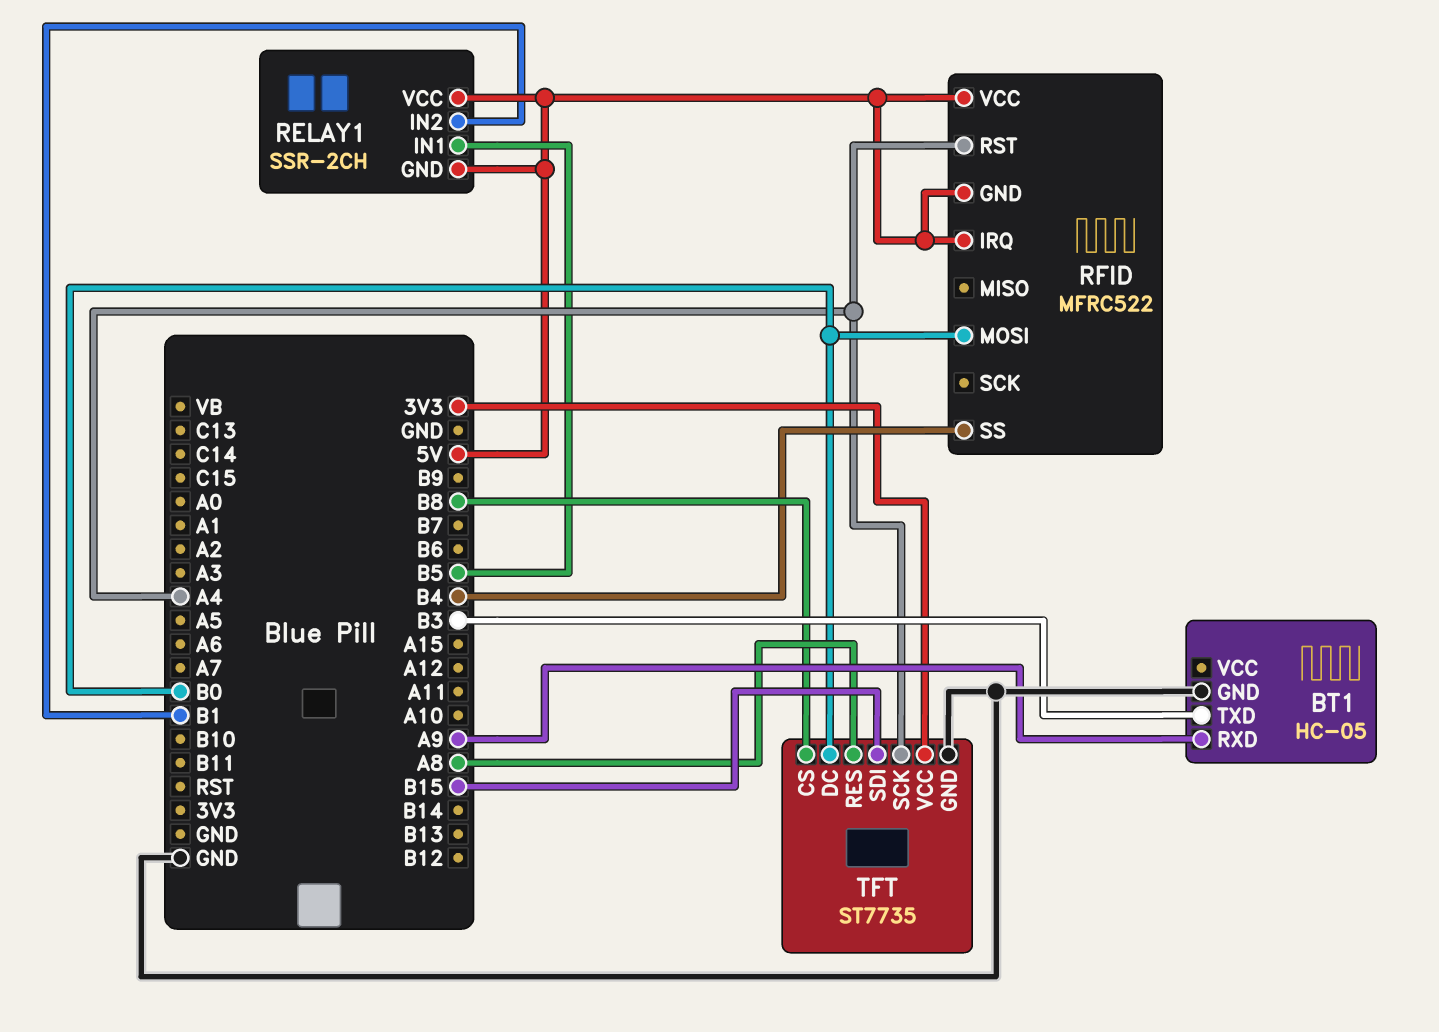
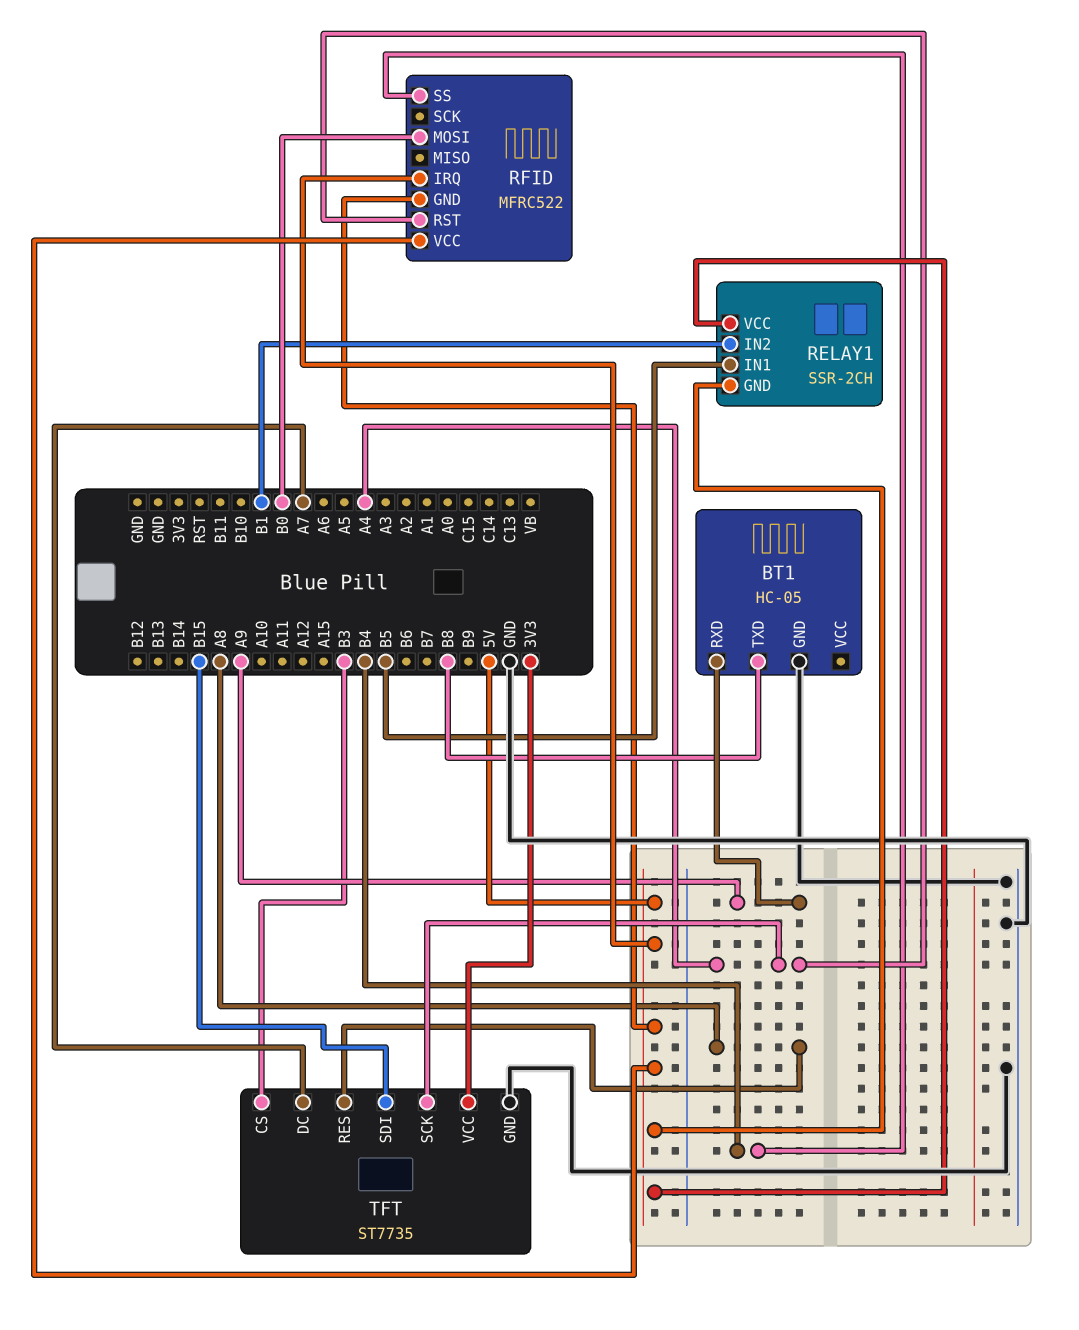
BT1 pin TXD: B3 -> B8
TFT pin CS: B8 -> B3
TFT pin DC: B0 -> A7

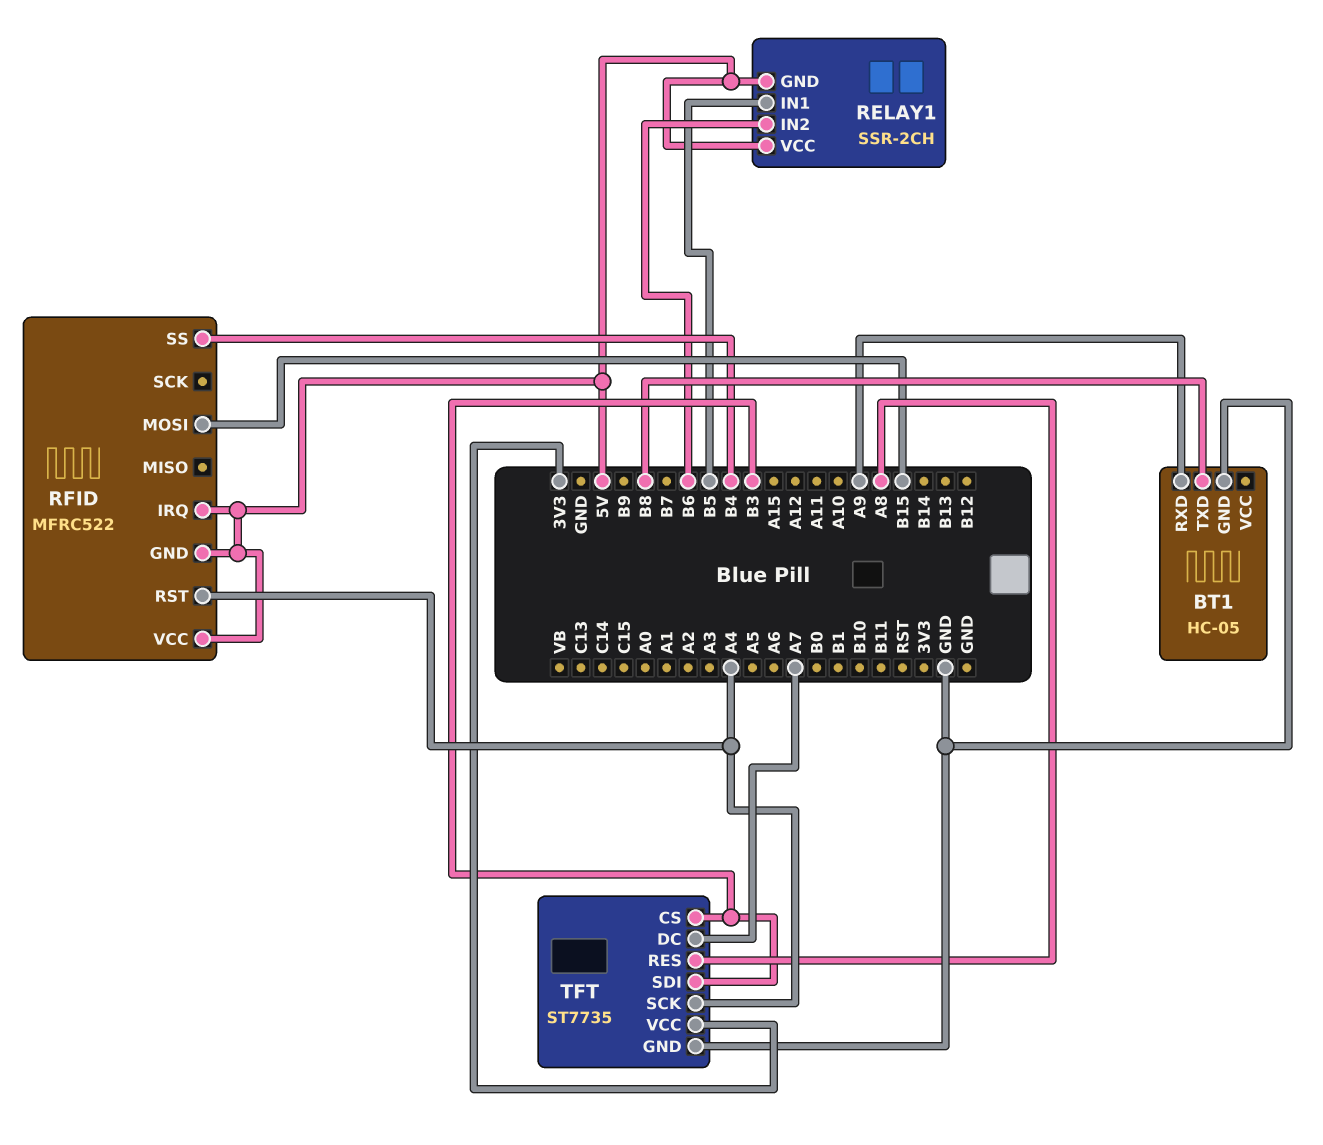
RELAY1 pin IN2: B1 -> B6
RFID pin MOSI: B0 -> B15
TFT pin SDI: B15 -> B3

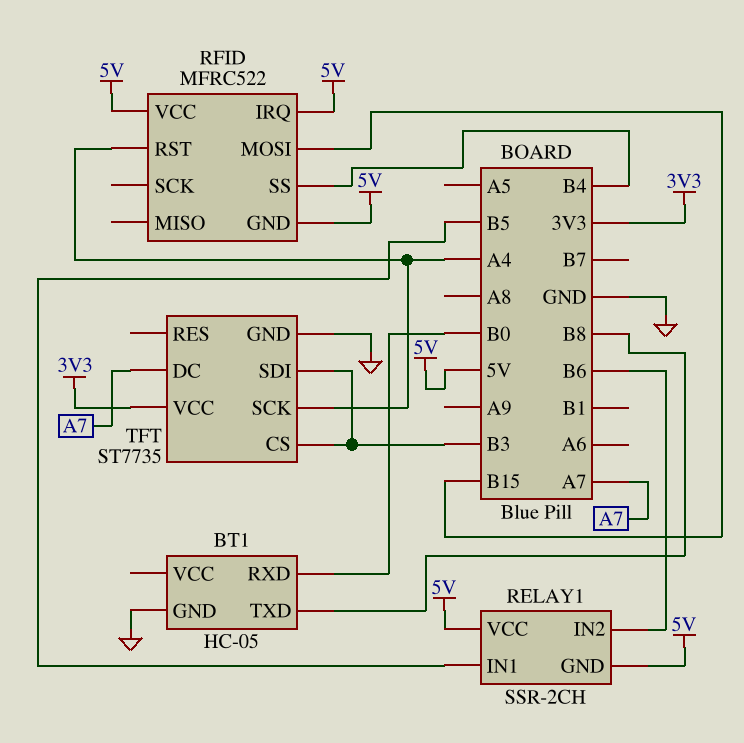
BT1 pin RXD: A9 -> B0
TFT pin RES: A8 -> none

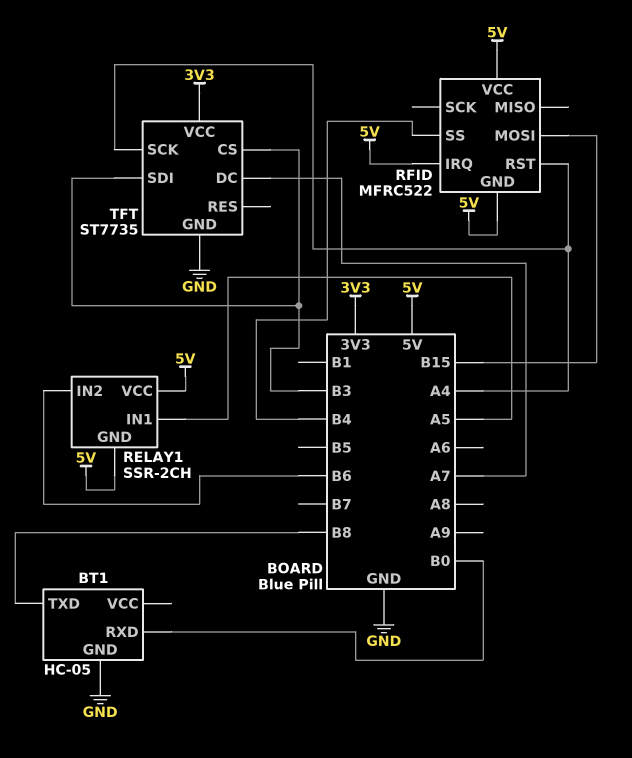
RELAY1 pin IN1: B5 -> A5

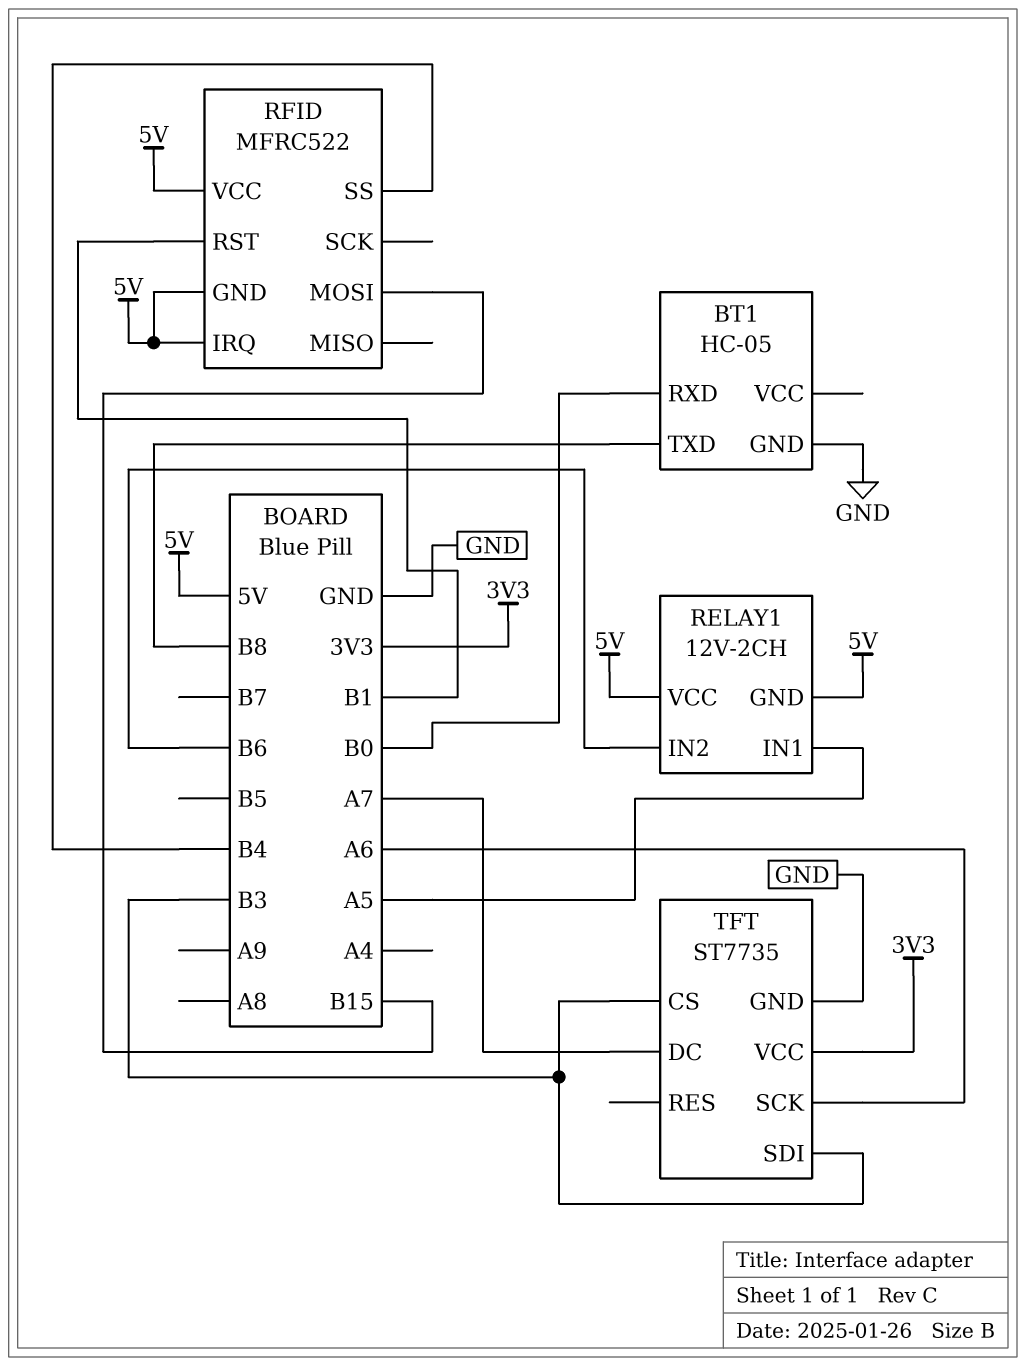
RELAY1: SSR-2CH -> 12V-2CH
RFID pin RST: A4 -> B1
TFT pin SCK: A4 -> A6

